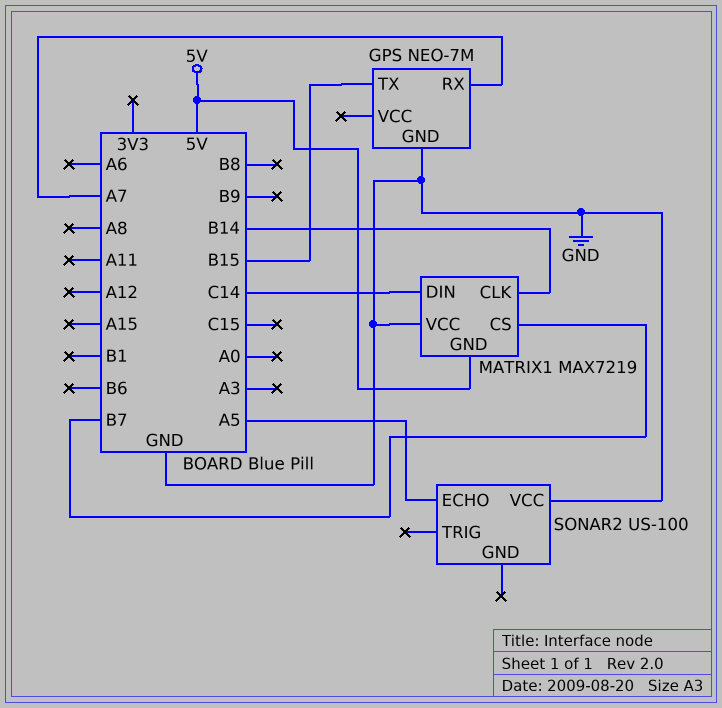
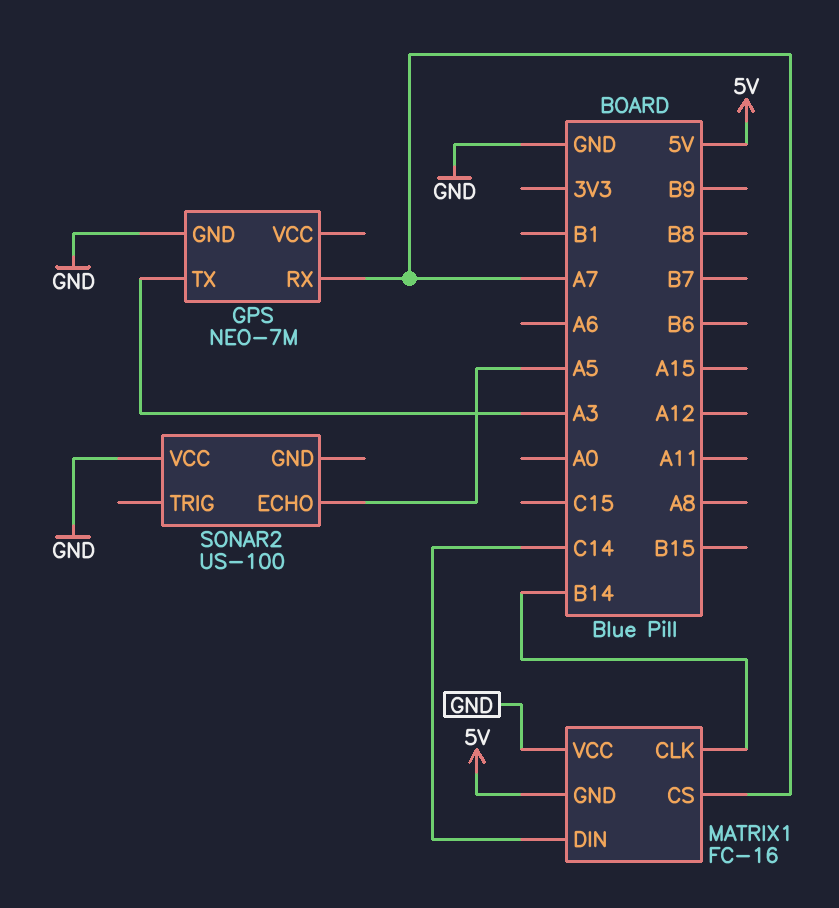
GPS pin TX: B15 -> A3
MATRIX1: MAX7219 -> FC-16
MATRIX1 pin CS: B7 -> A7

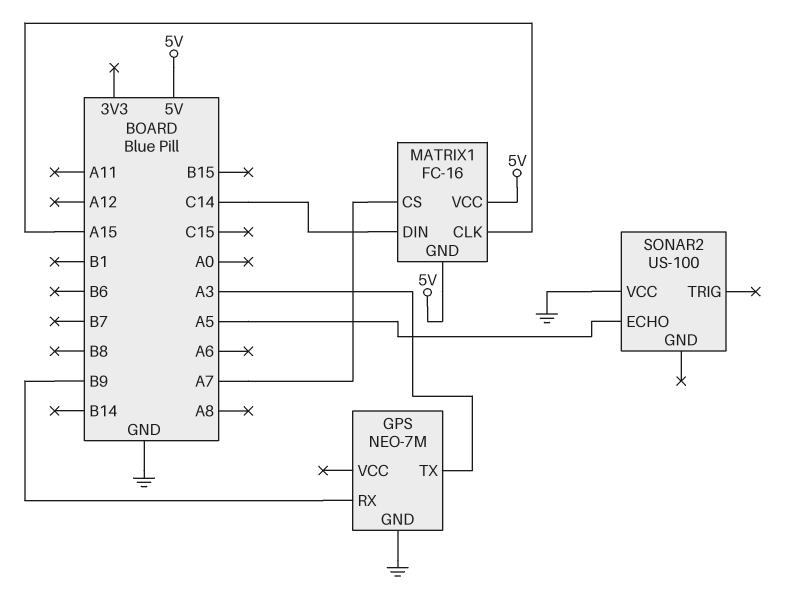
GPS pin RX: A7 -> B9
MATRIX1 pin CLK: B14 -> A15
MATRIX1 pin VCC: GND -> 5V

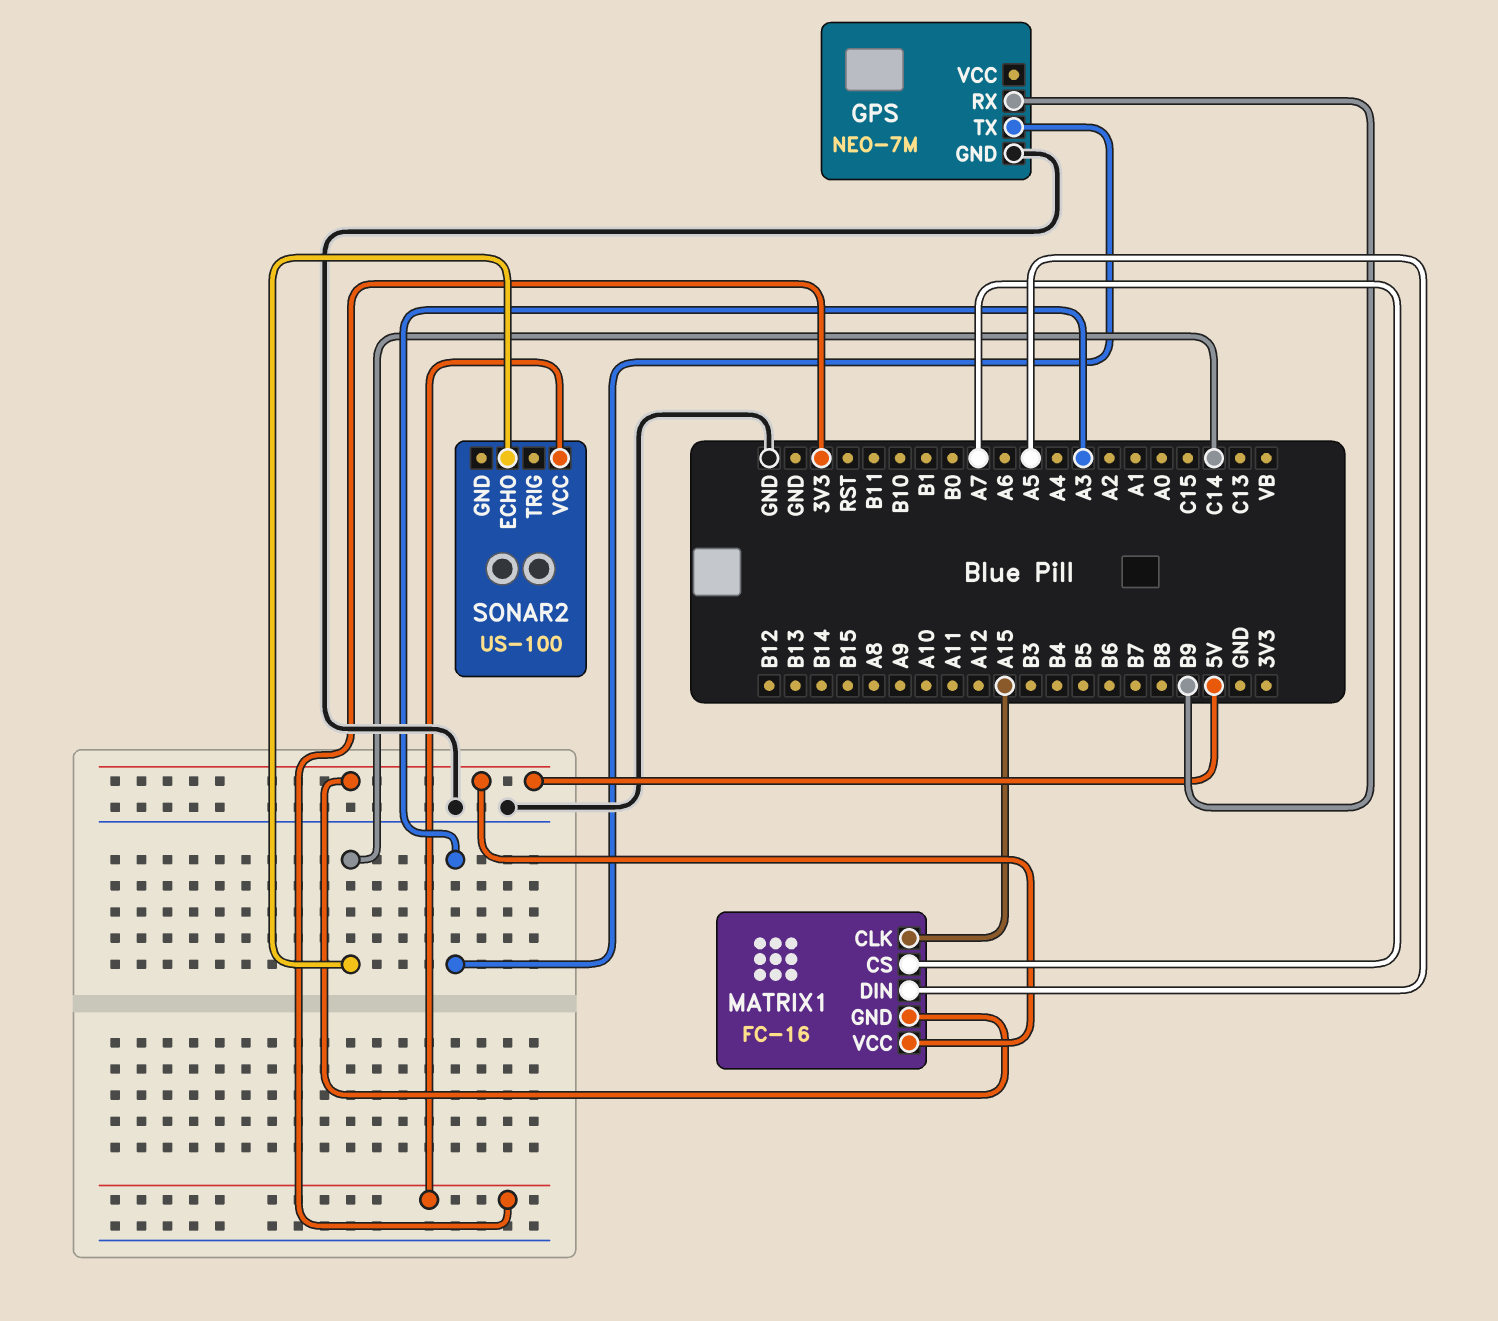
MATRIX1 pin DIN: C14 -> A5
SONAR2 pin ECHO: A5 -> C14
SONAR2 pin VCC: GND -> 3V3

